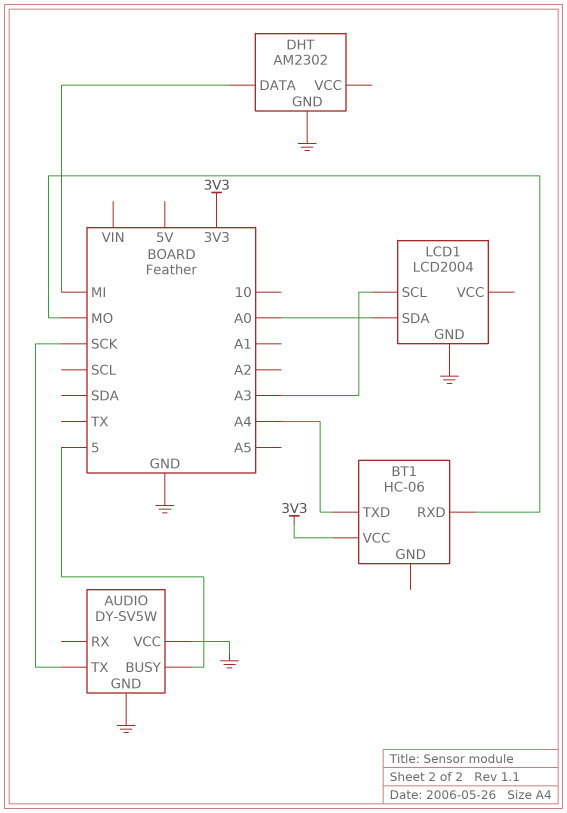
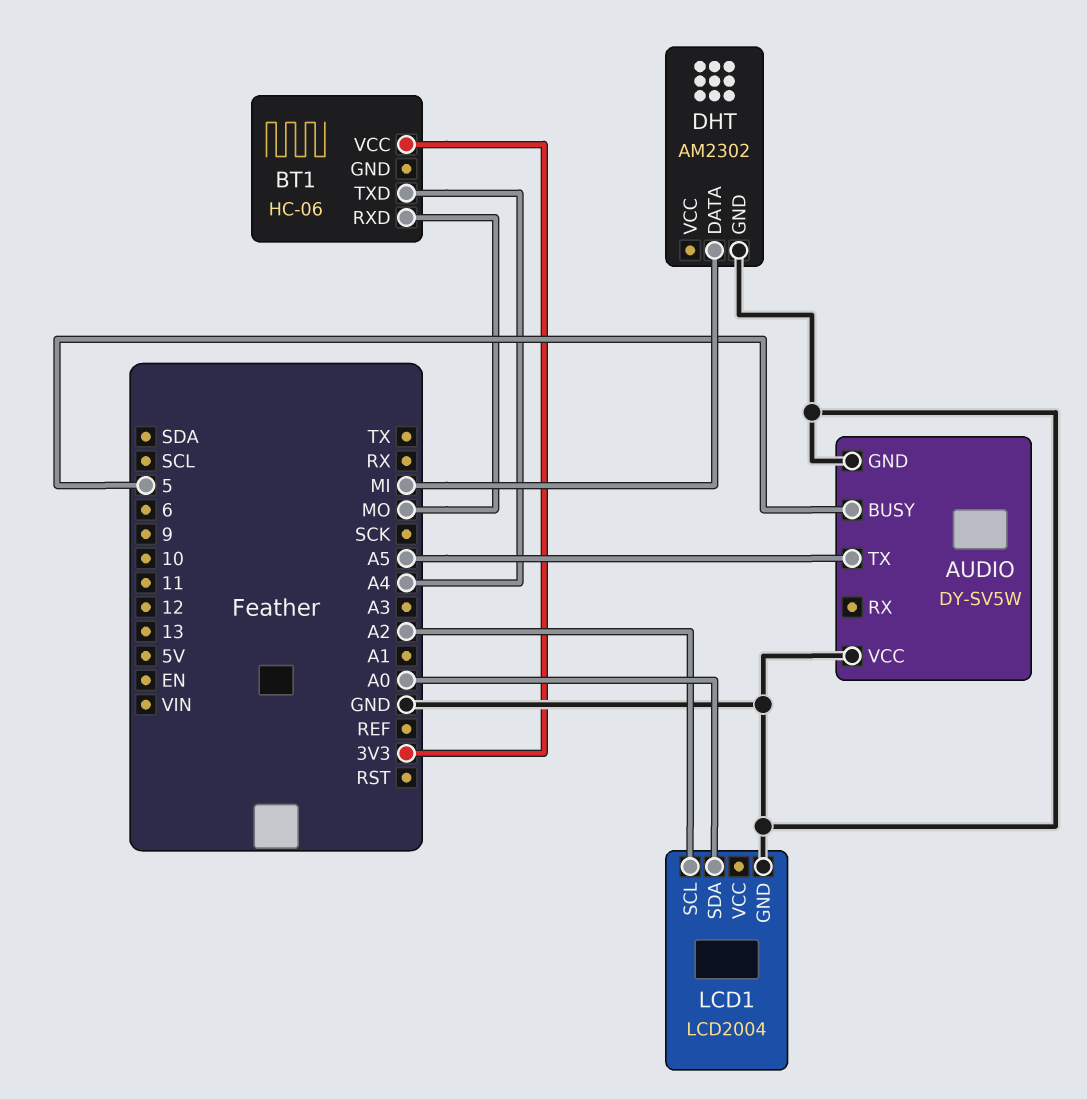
AUDIO pin TX: SCK -> A5
LCD1 pin SCL: A3 -> A2

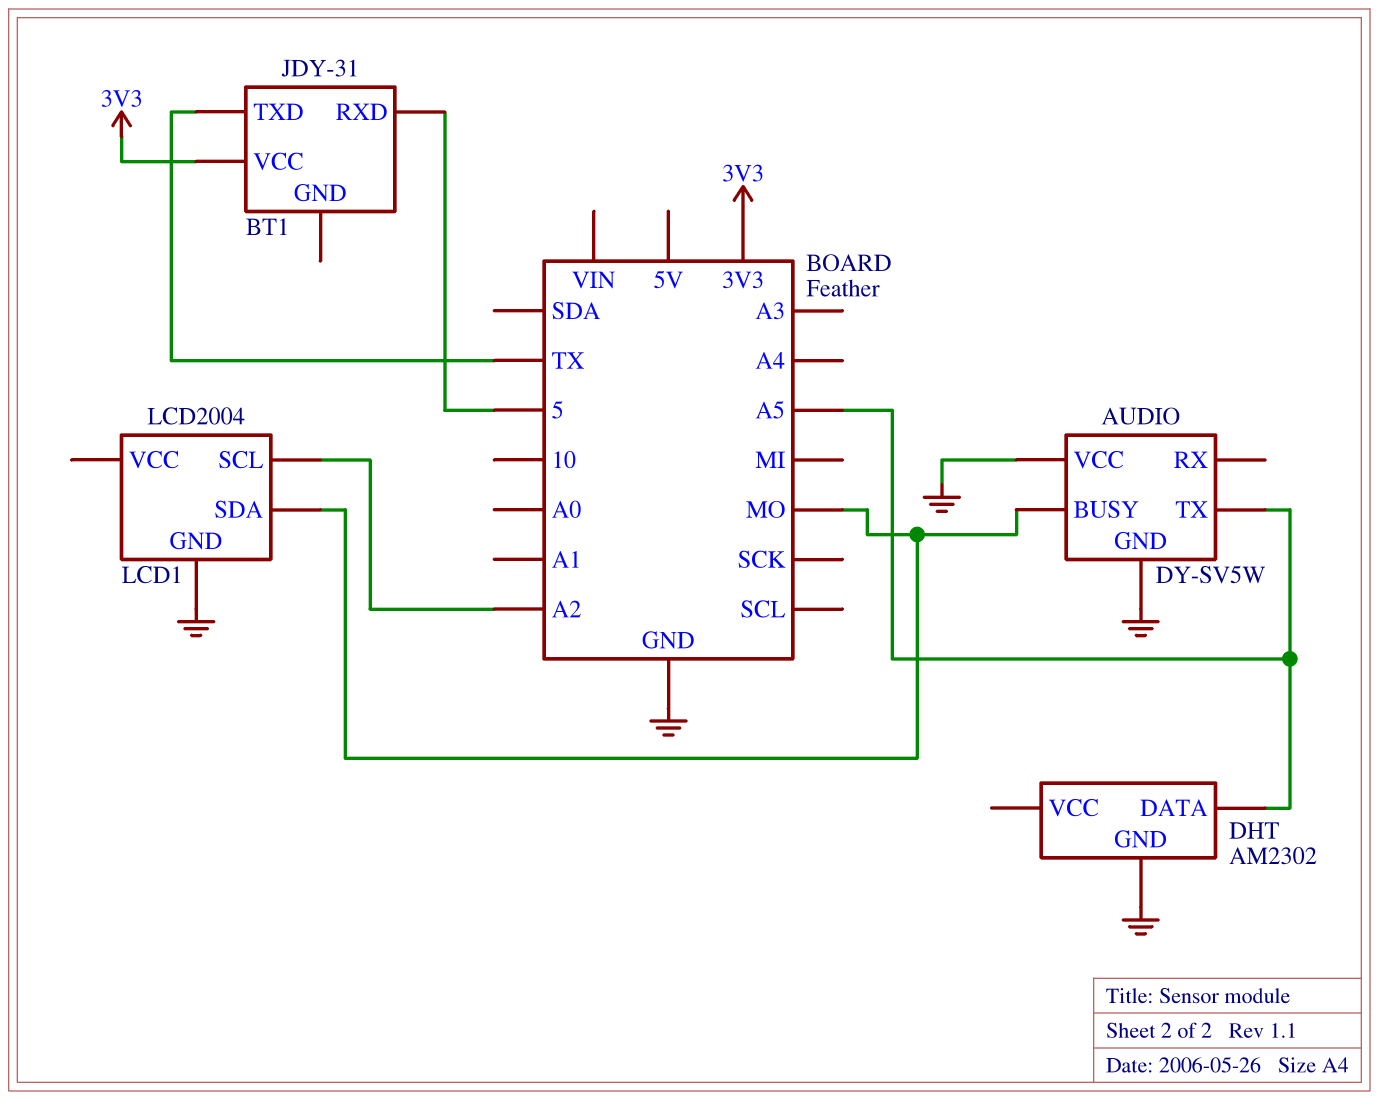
AUDIO pin BUSY: 5 -> MO
BT1: HC-06 -> JDY-31
BT1 pin RXD: MO -> 5
BT1 pin TXD: A4 -> TX
DHT pin DATA: MI -> A5
LCD1 pin SDA: A0 -> MO

